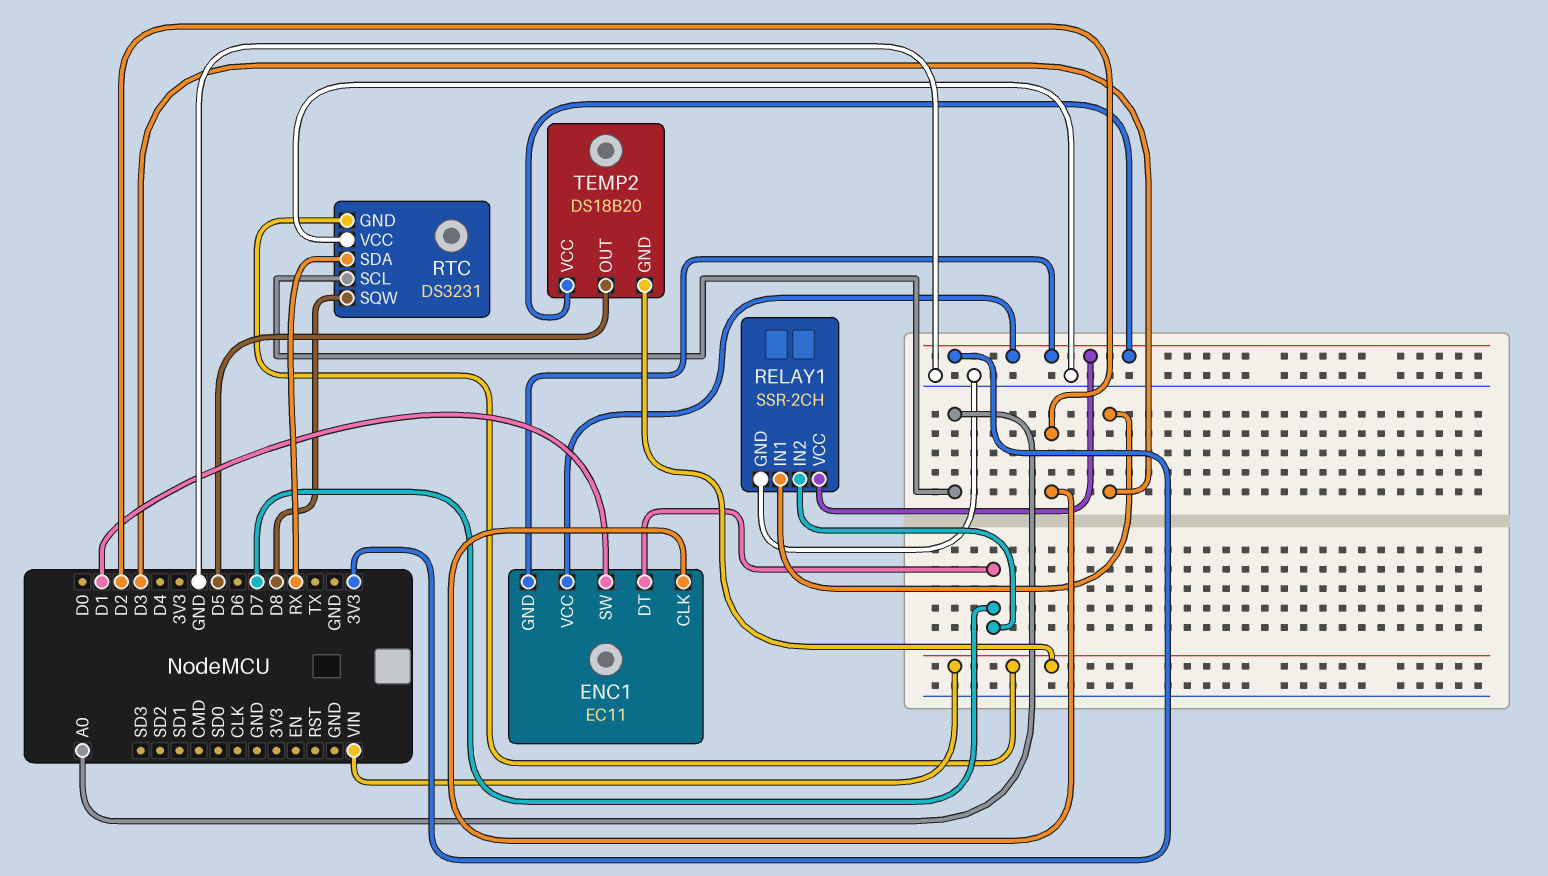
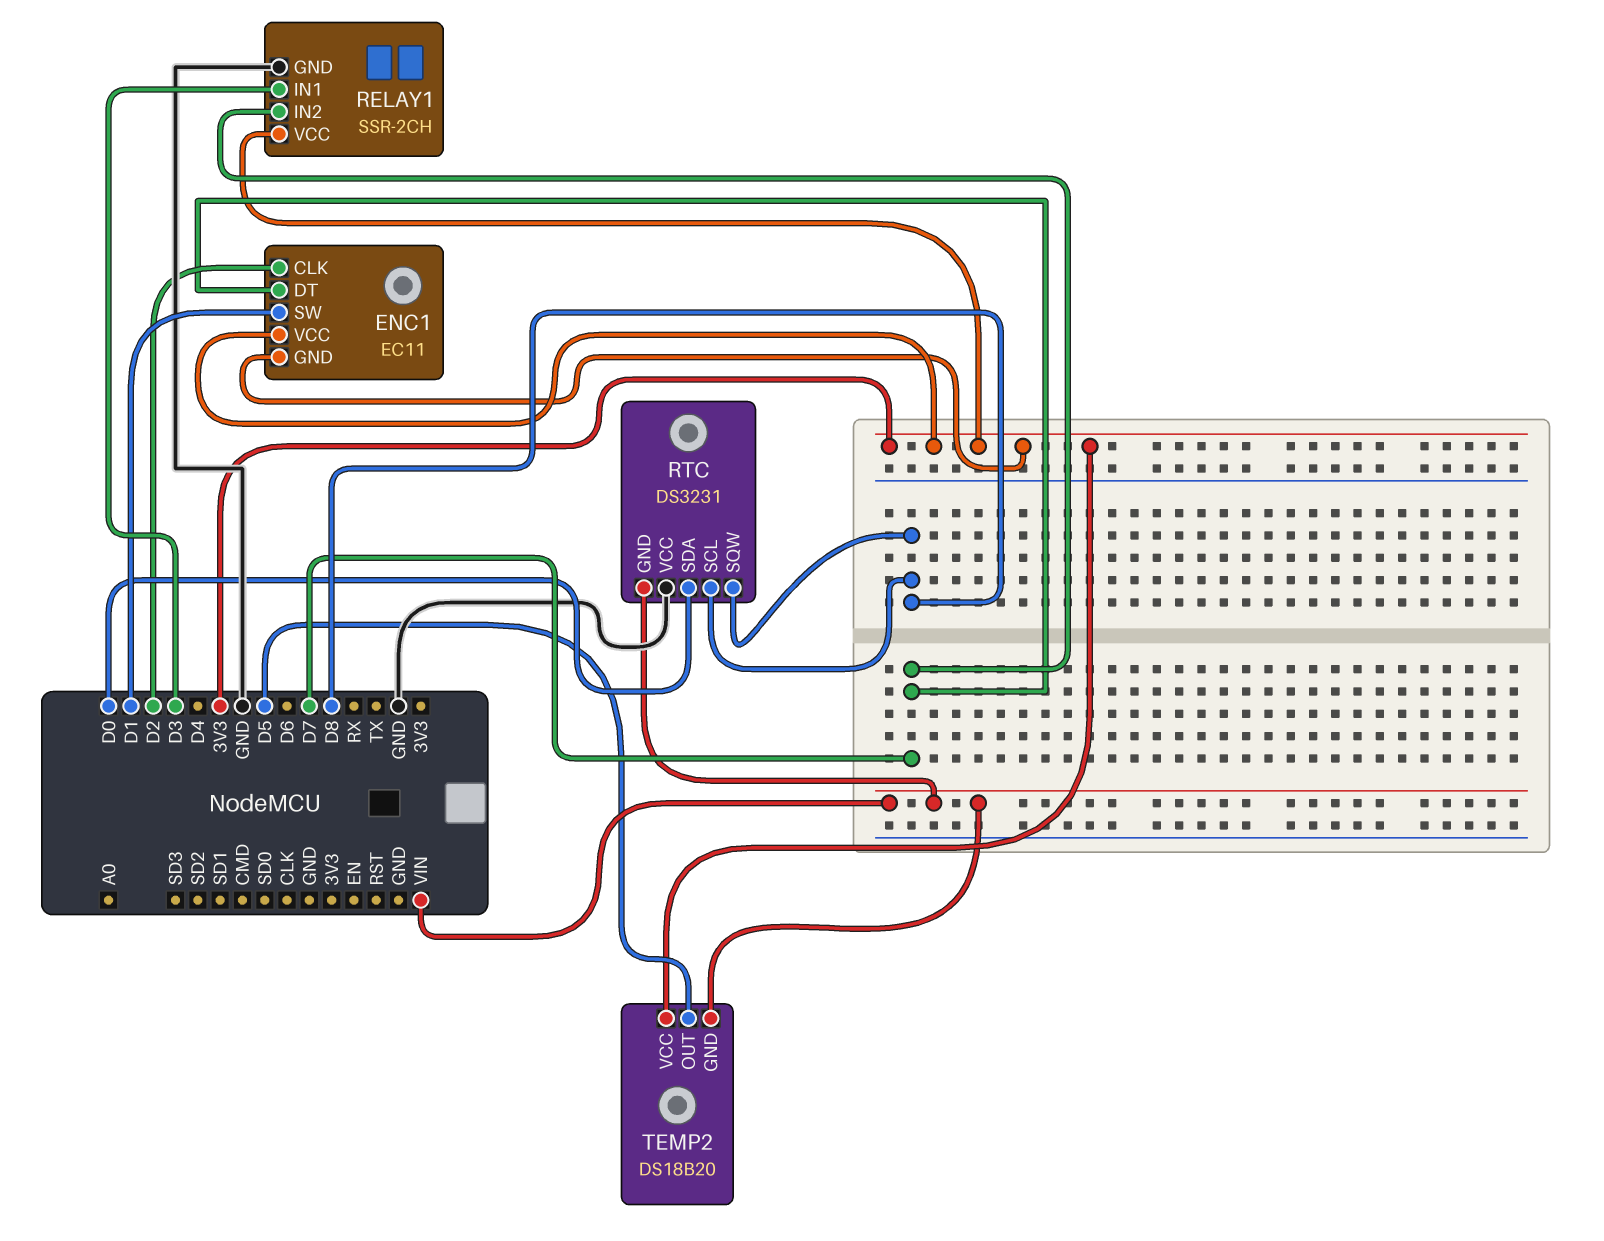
RTC pin SCL: A0 -> D8
RTC pin SDA: RX -> D0

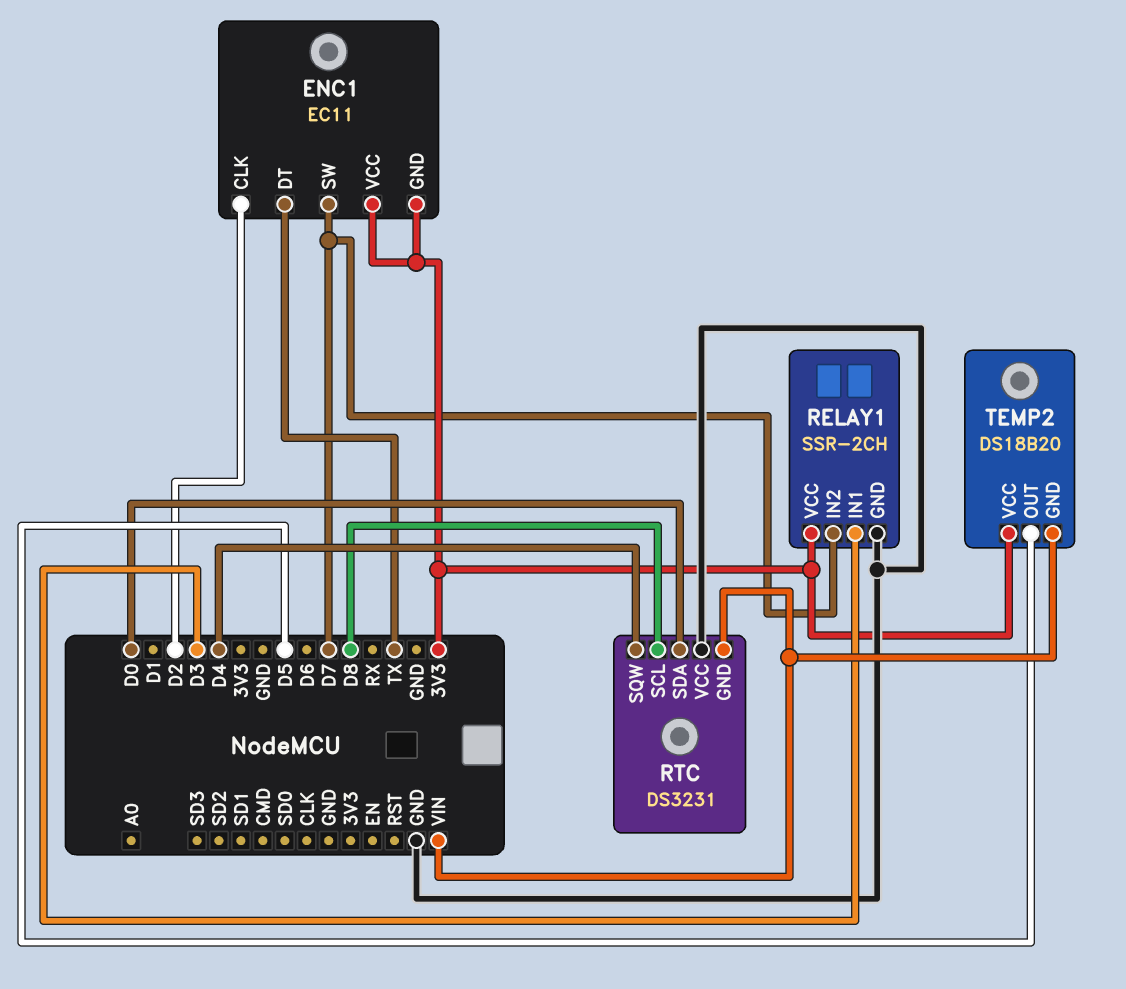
ENC1 pin DT: D7 -> TX
ENC1 pin SW: D1 -> D7
RTC pin SQW: D8 -> D4

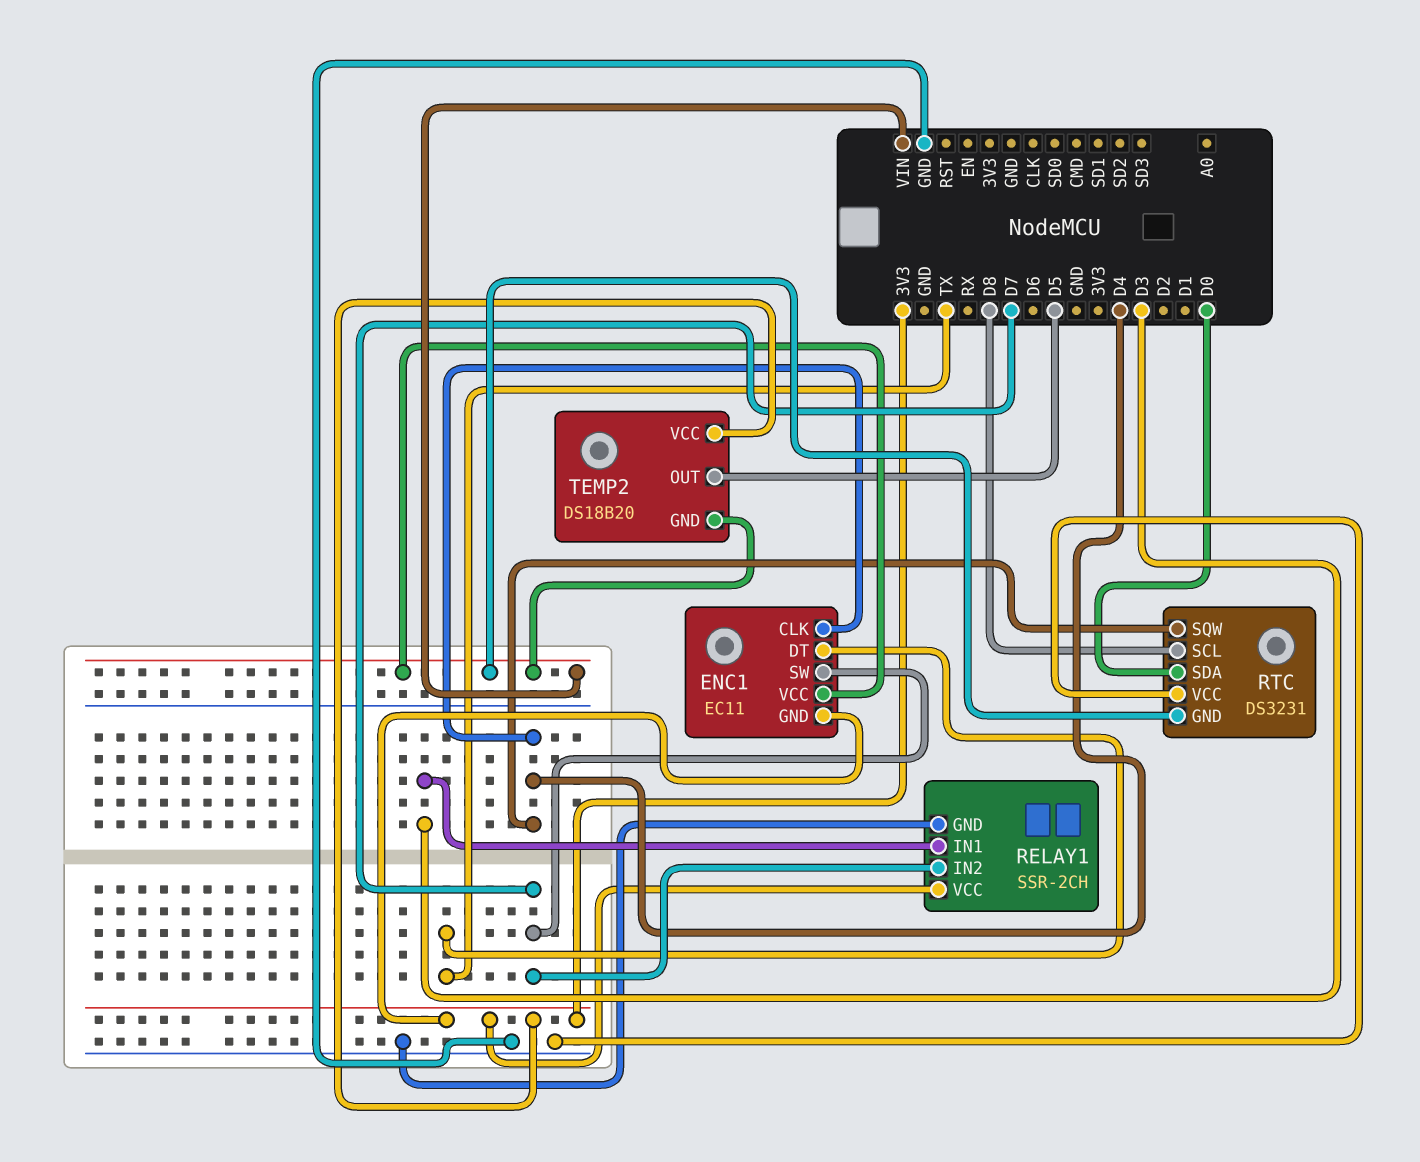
ENC1 pin CLK: D2 -> D4
ENC1 pin VCC: 3V3 -> VIN

